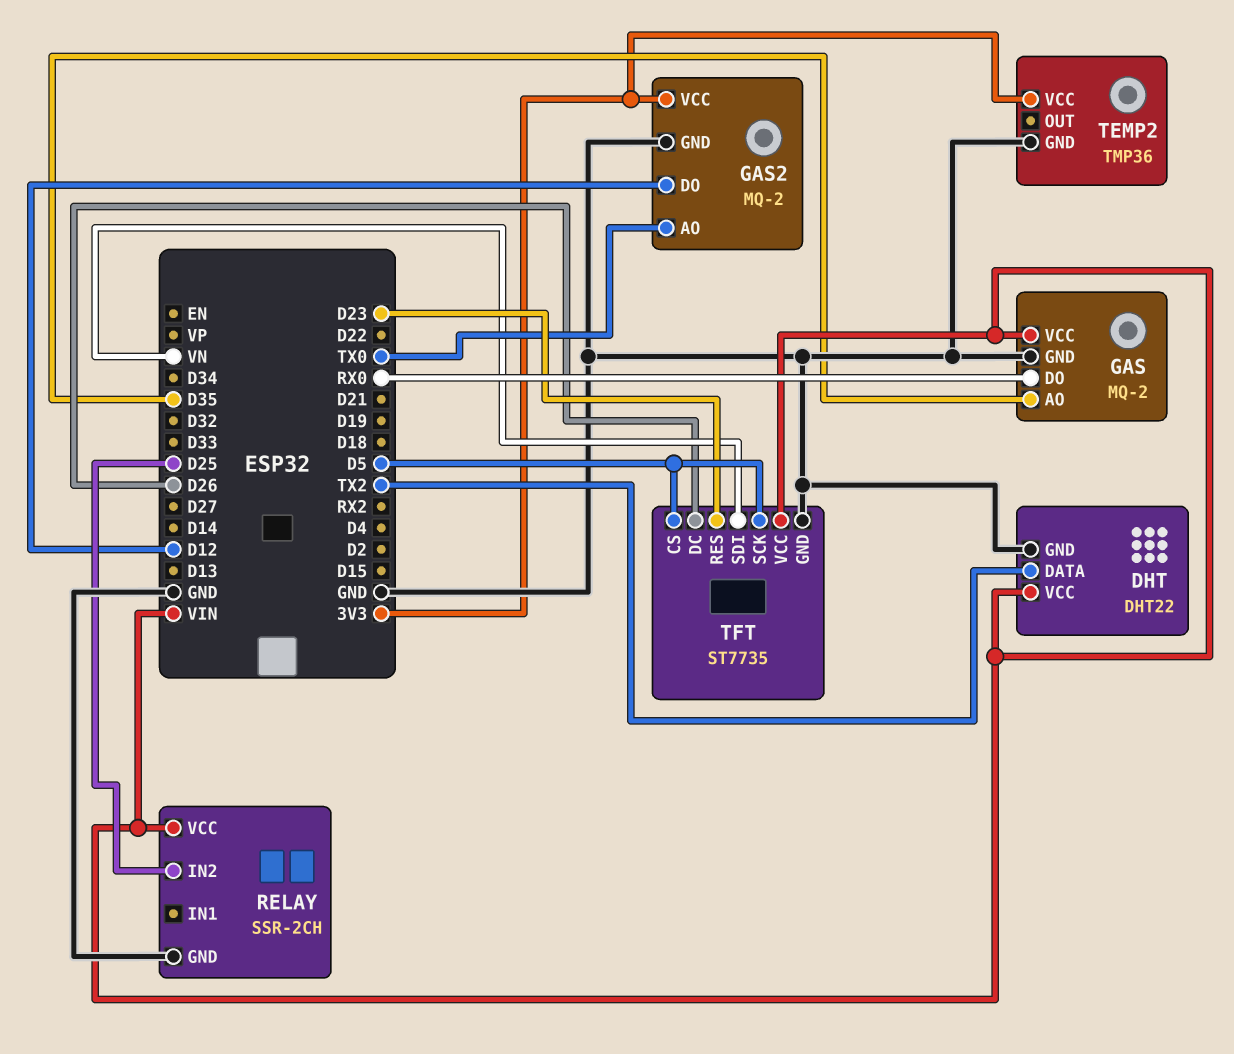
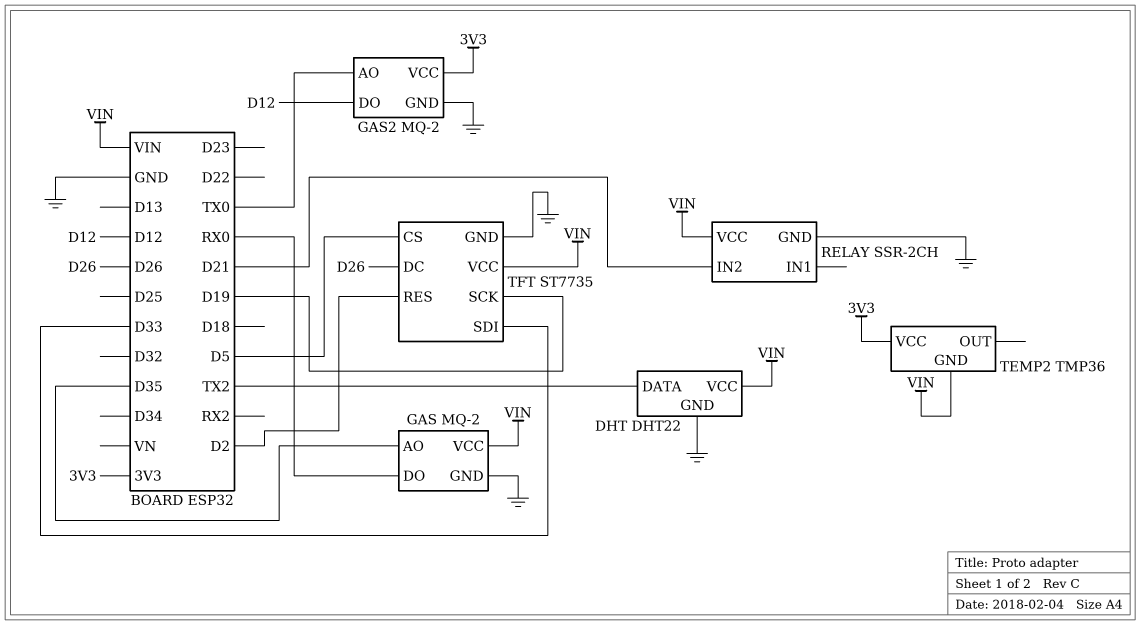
RELAY pin IN2: D25 -> D21
TEMP2 pin GND: GND -> VIN
TFT pin RES: D23 -> D2
TFT pin SCK: D5 -> D19
TFT pin SDI: VN -> D33

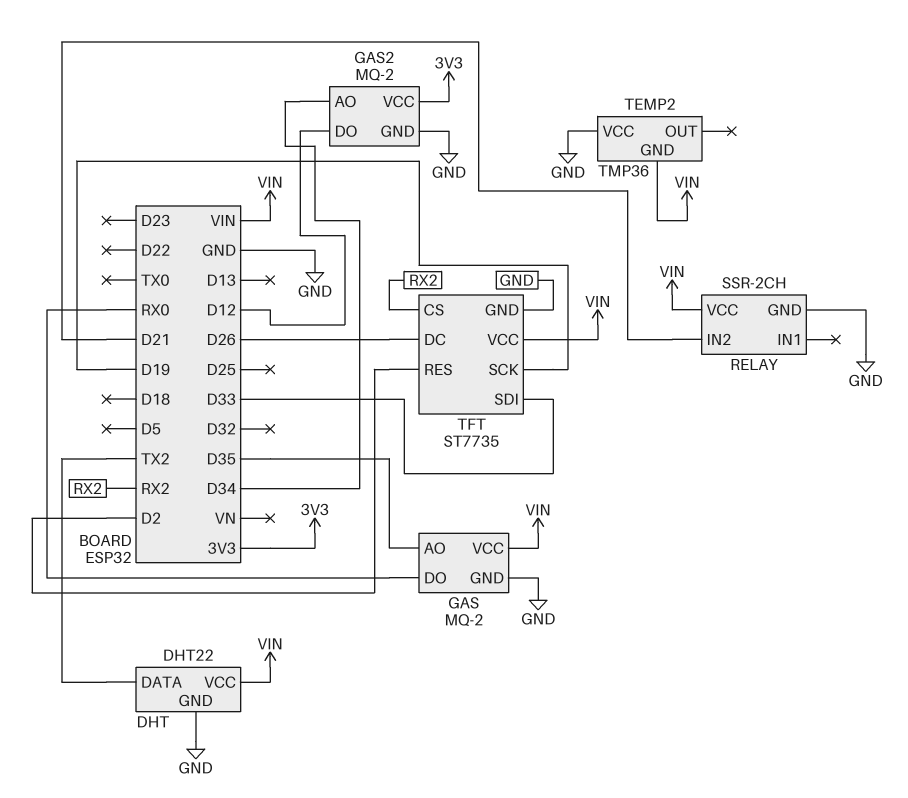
GAS2 pin AO: TX0 -> D34
TEMP2 pin VCC: 3V3 -> GND
TFT pin CS: D5 -> RX2

